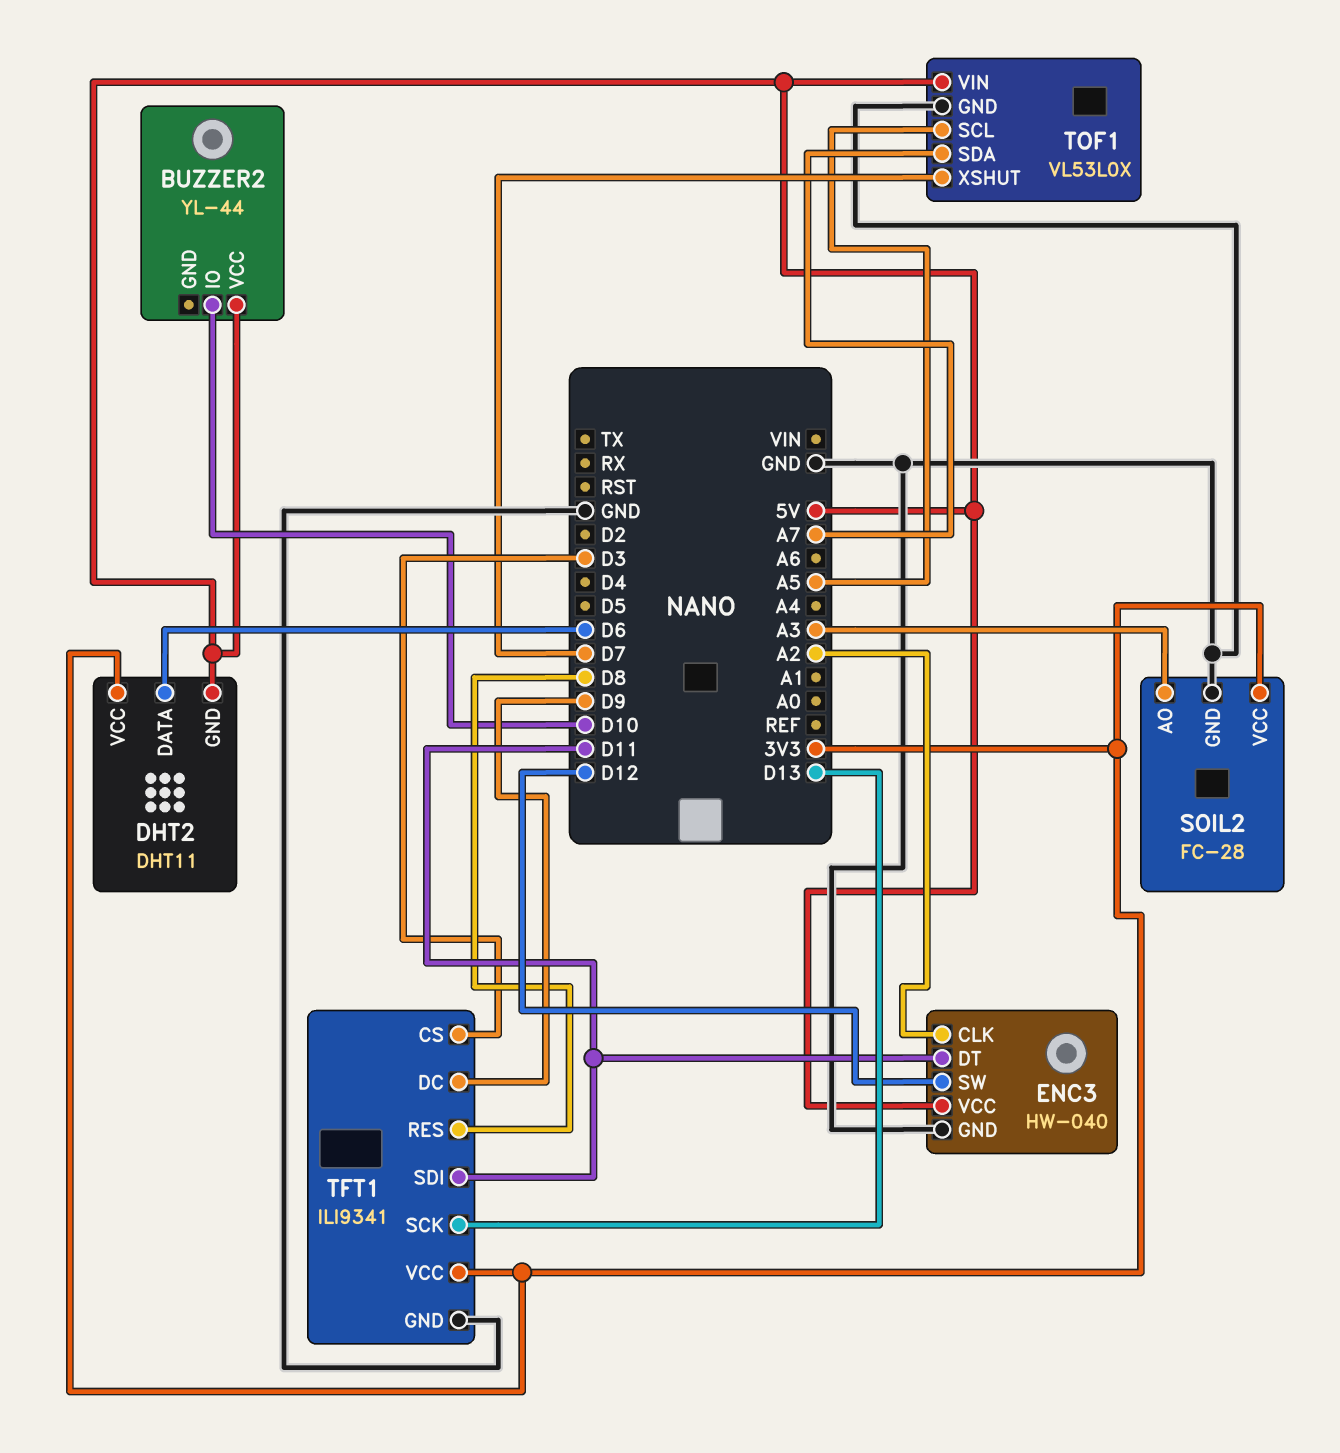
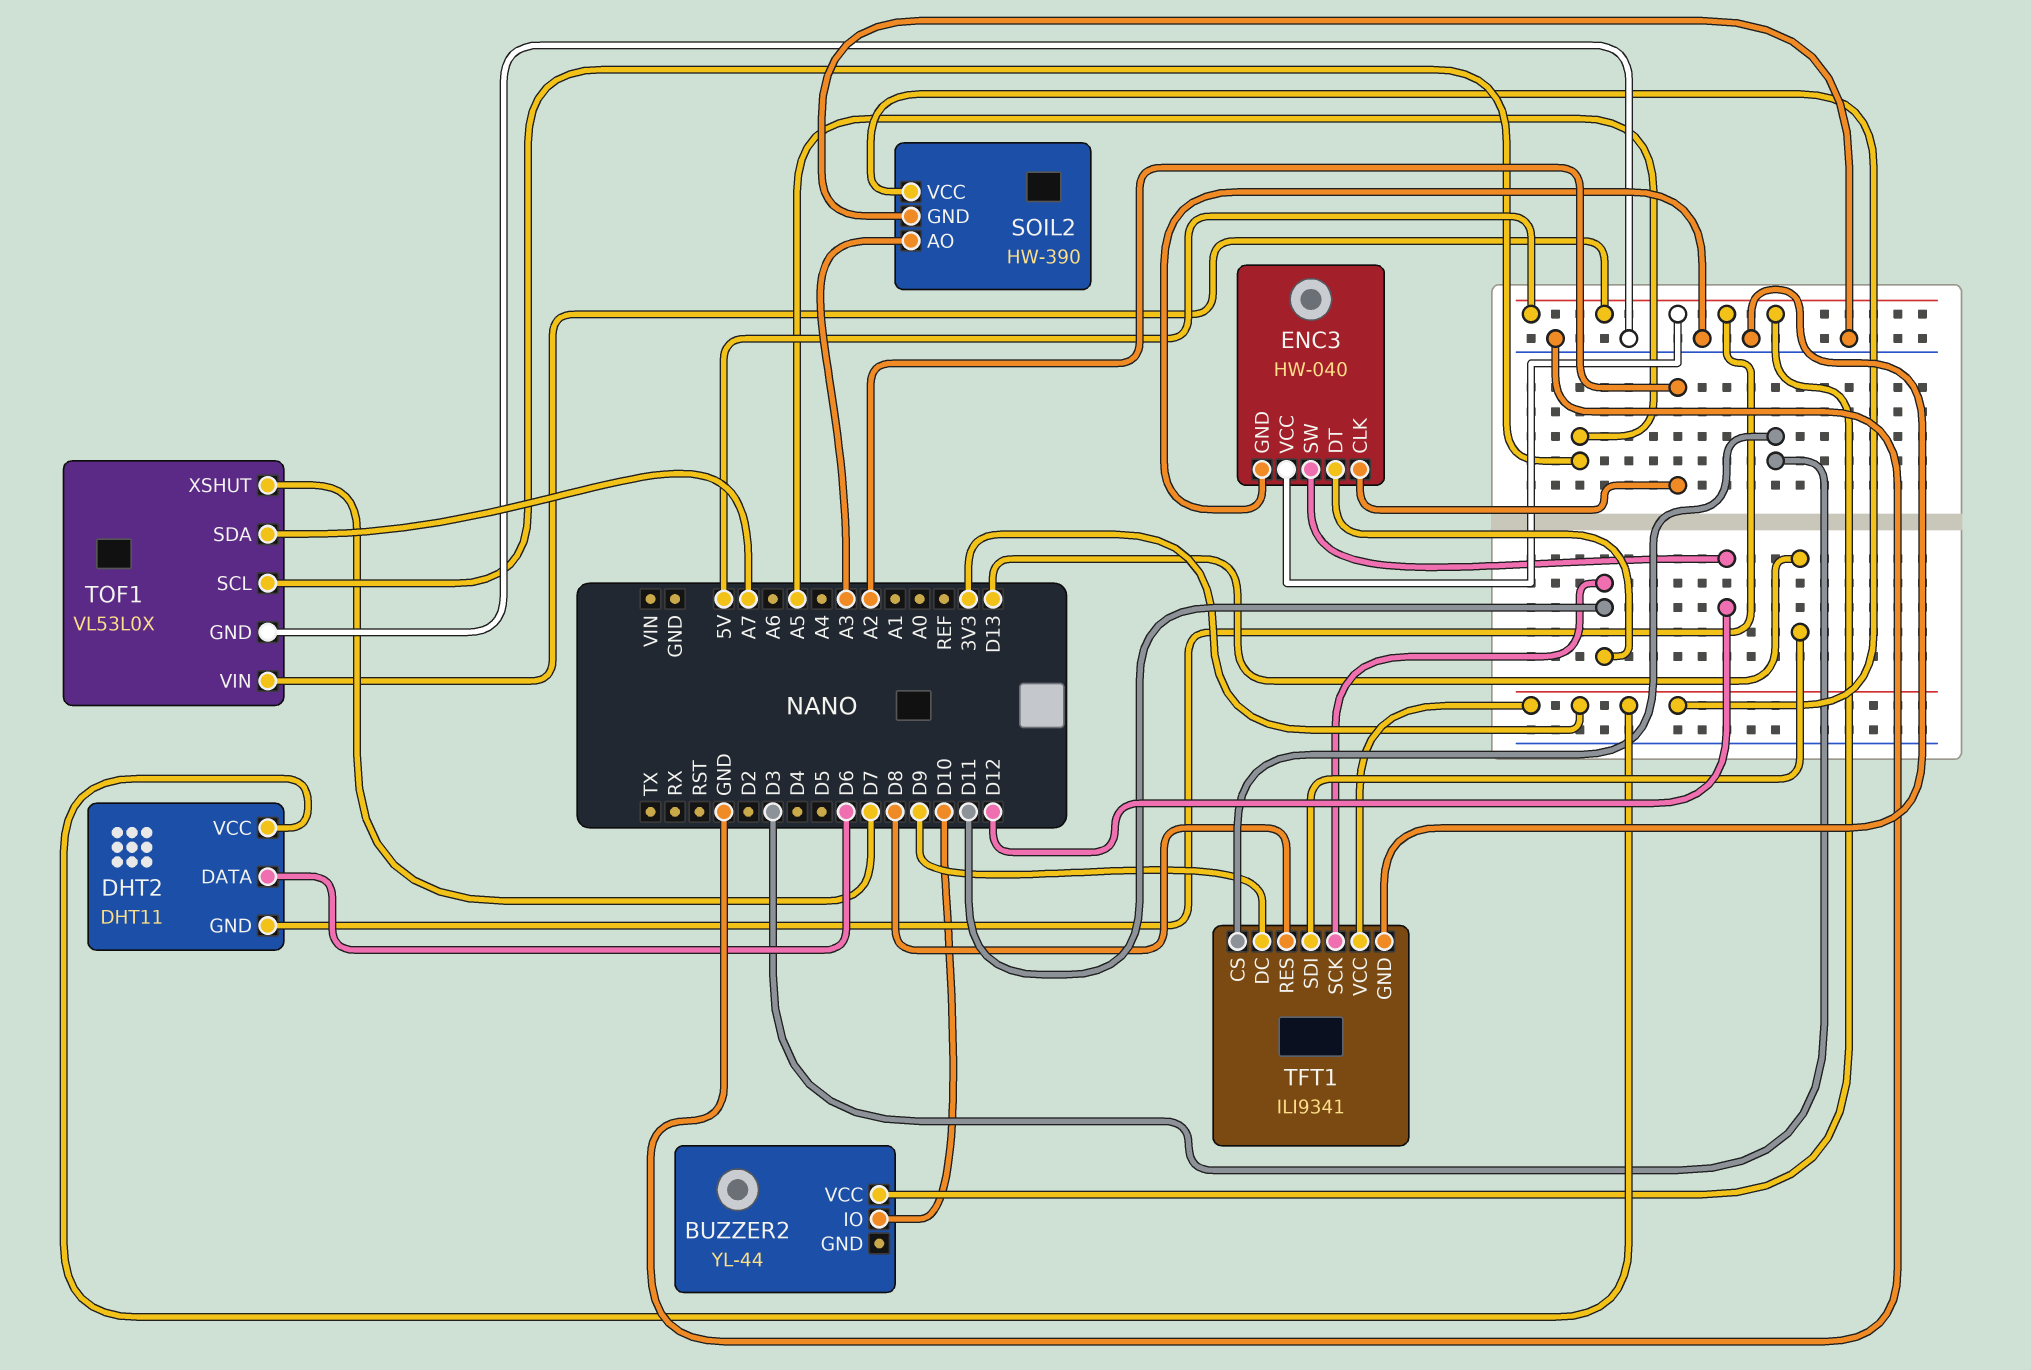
SOIL2: FC-28 -> HW-390
TFT1 pin SCK: D13 -> D11
TFT1 pin SDI: D11 -> D13

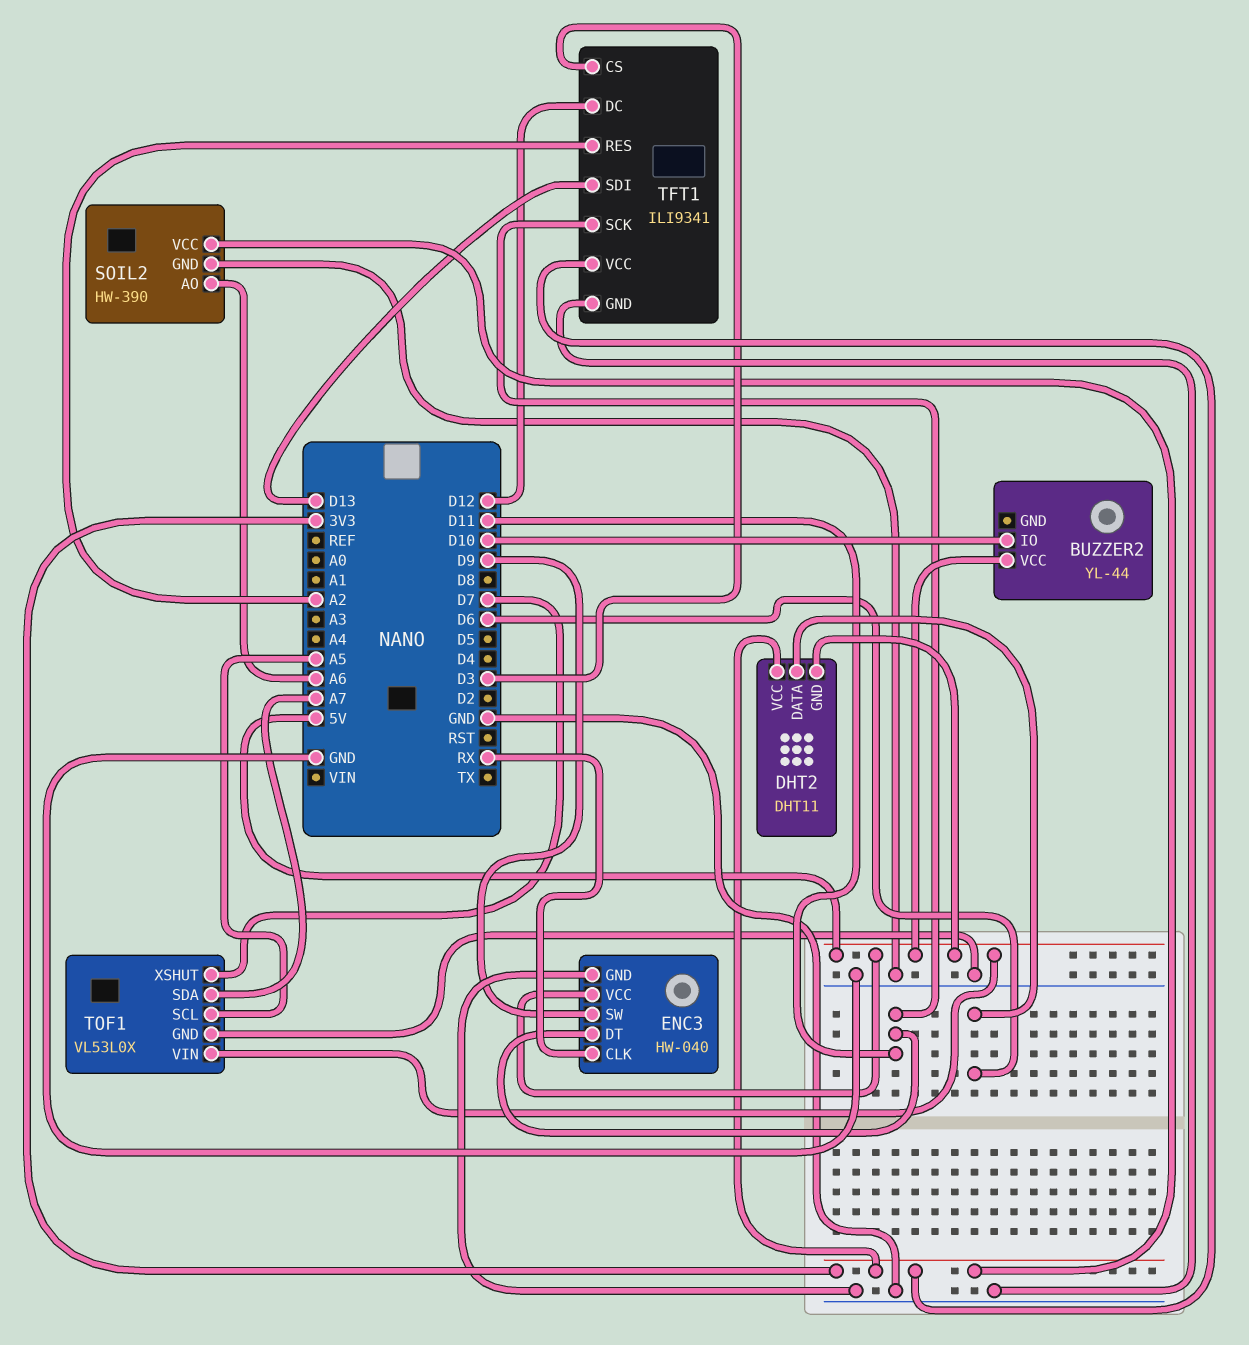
ENC3 pin CLK: A2 -> RX
ENC3 pin SW: D12 -> D9
SOIL2 pin AO: A3 -> A6
TFT1 pin DC: D9 -> D12
TFT1 pin RES: D8 -> A2

